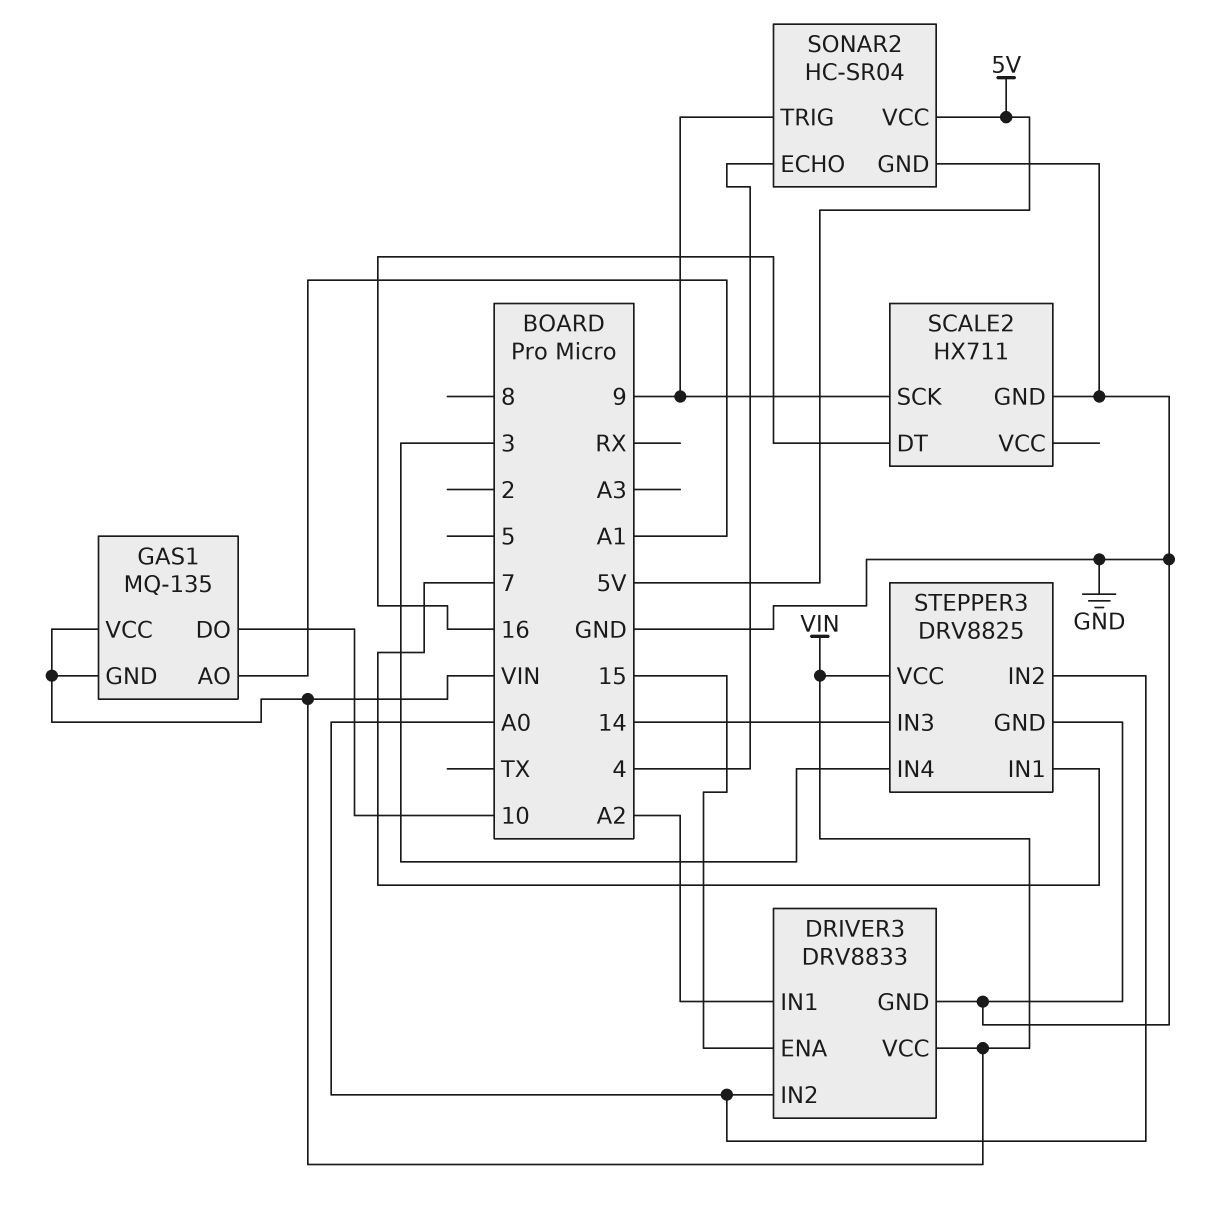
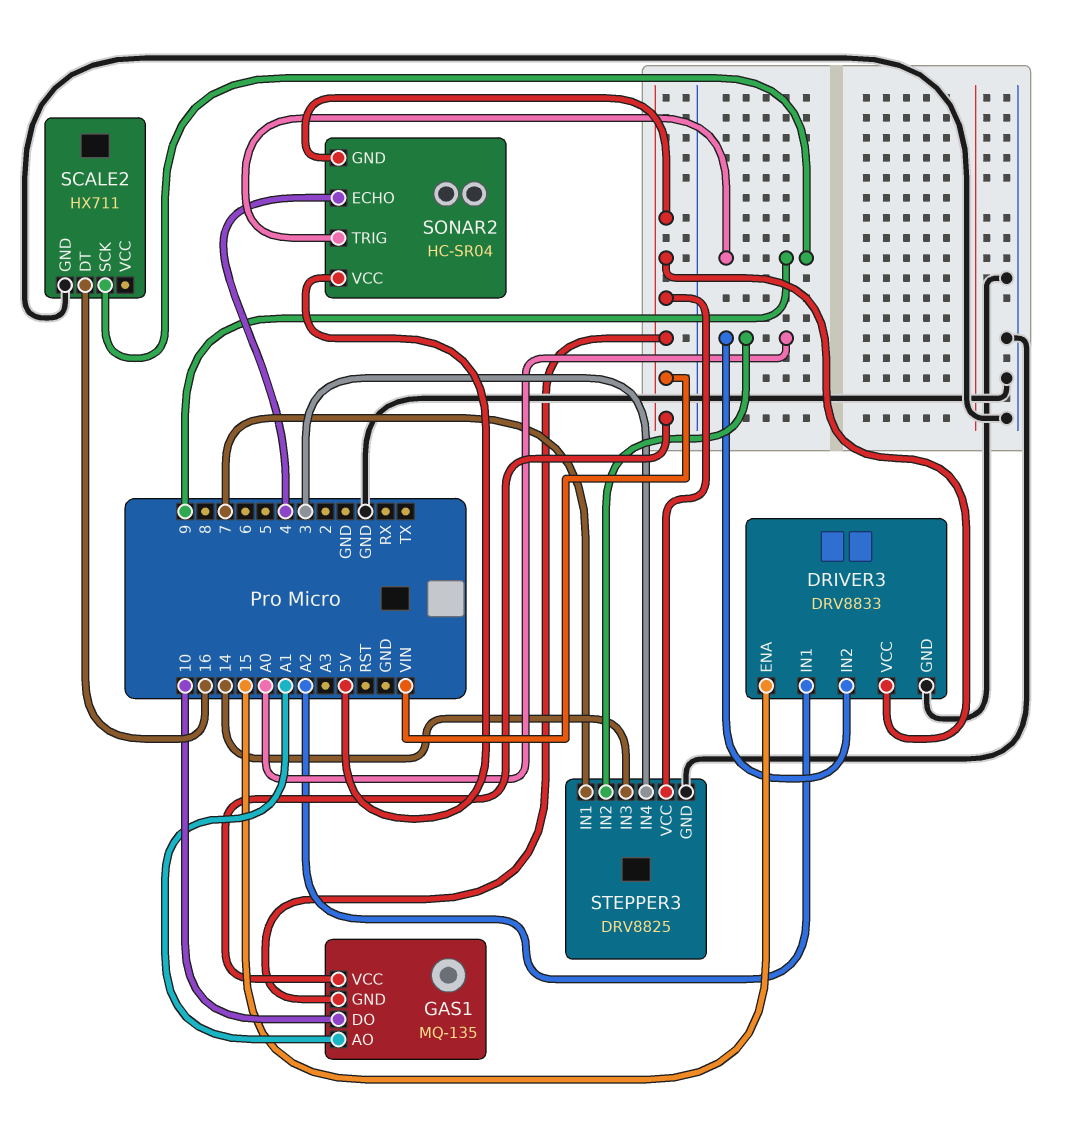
SONAR2 pin GND: GND -> VIN

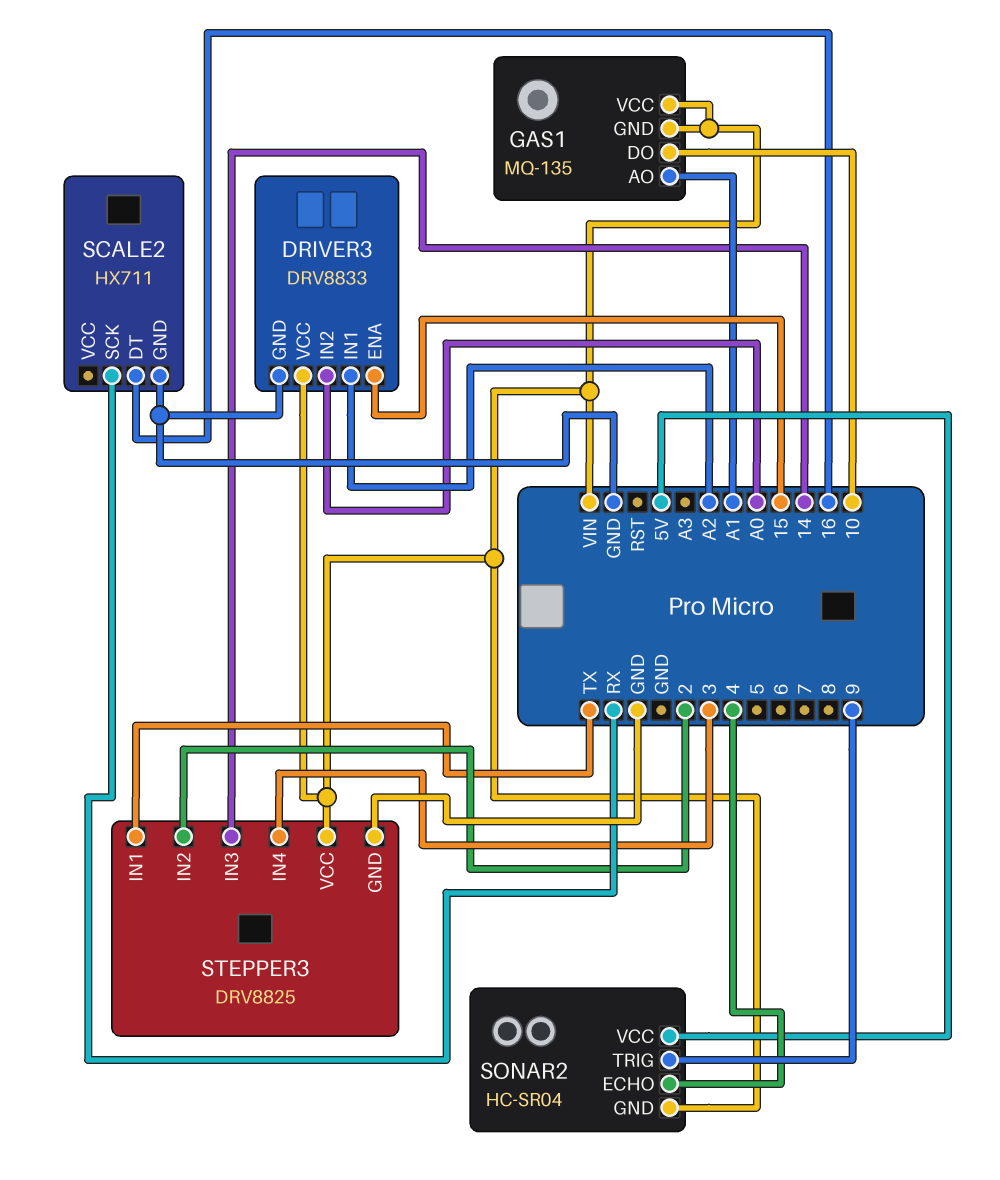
SCALE2 pin SCK: 9 -> RX
STEPPER3 pin IN1: 7 -> TX
STEPPER3 pin IN2: A0 -> 2

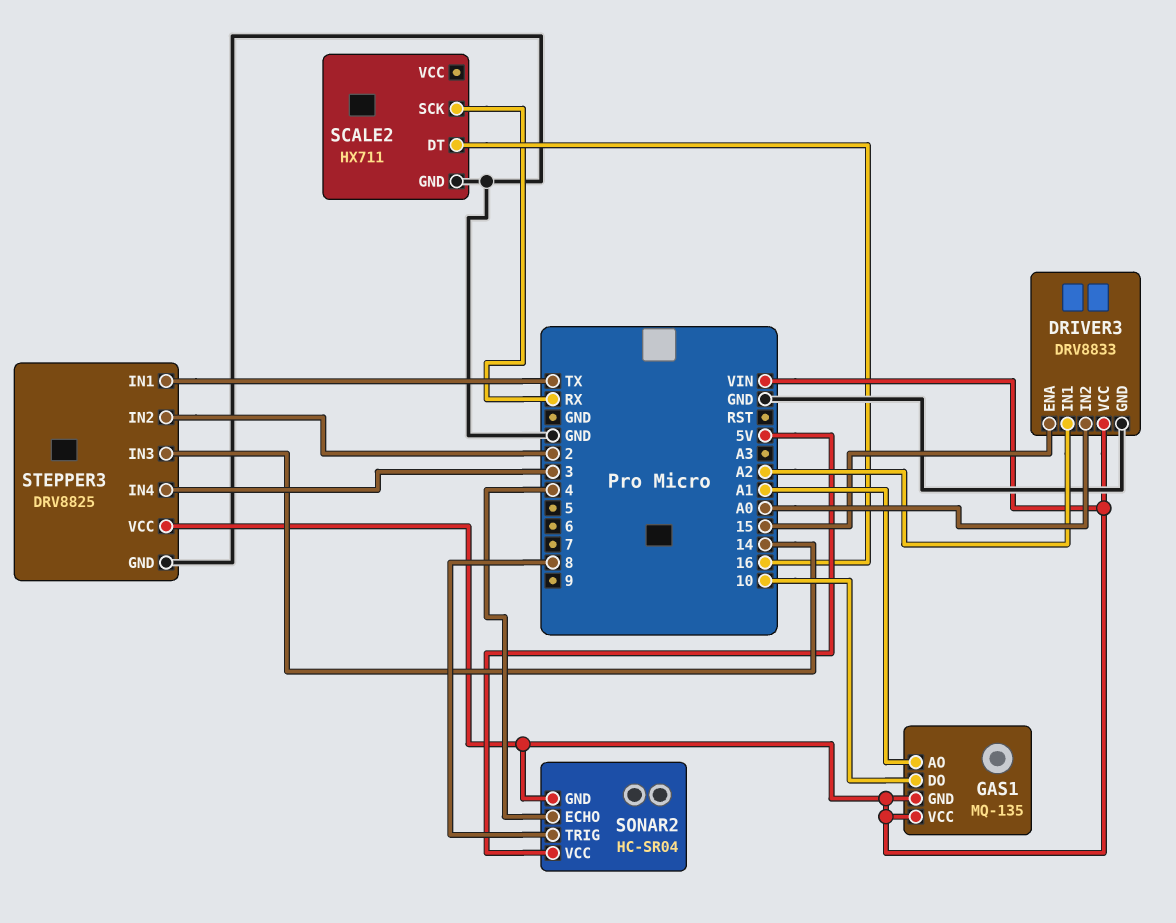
SONAR2 pin TRIG: 9 -> 8

